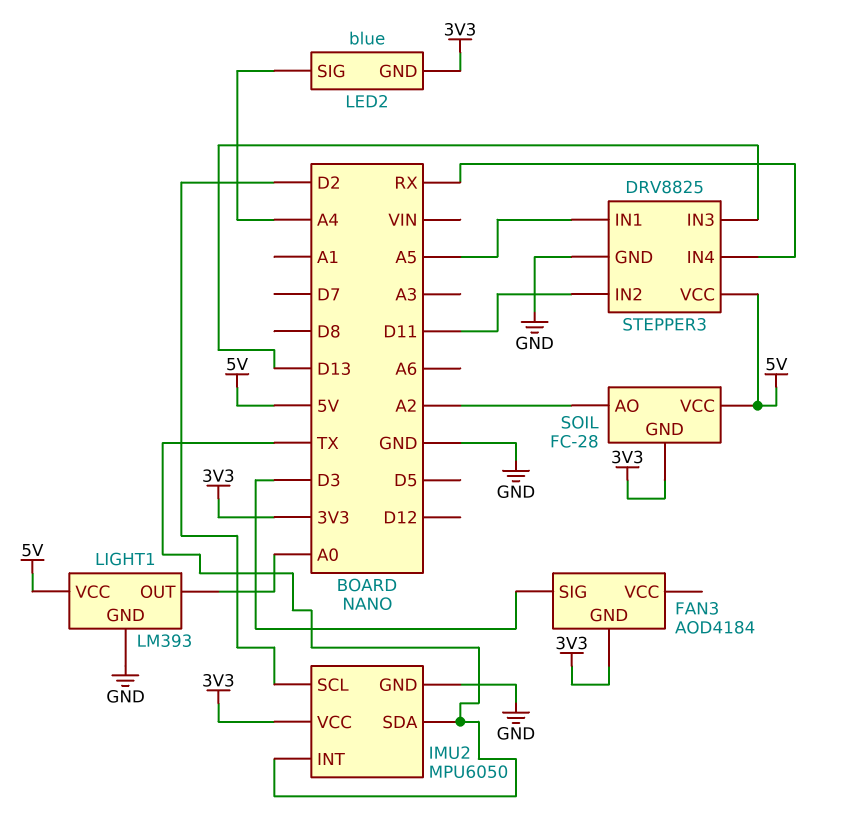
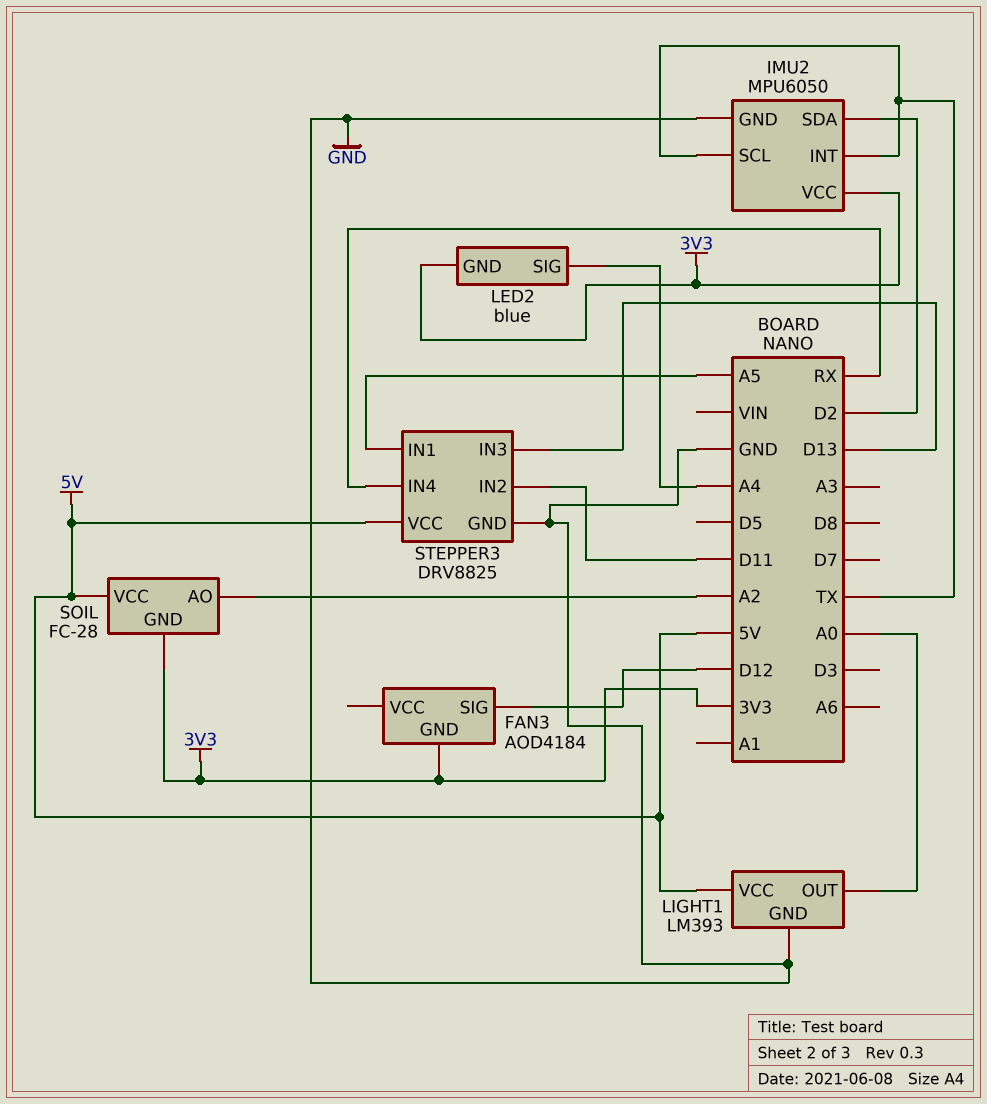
FAN3 pin SIG: D3 -> D12
IMU2 pin SCL: D2 -> TX
IMU2 pin SDA: TX -> D2

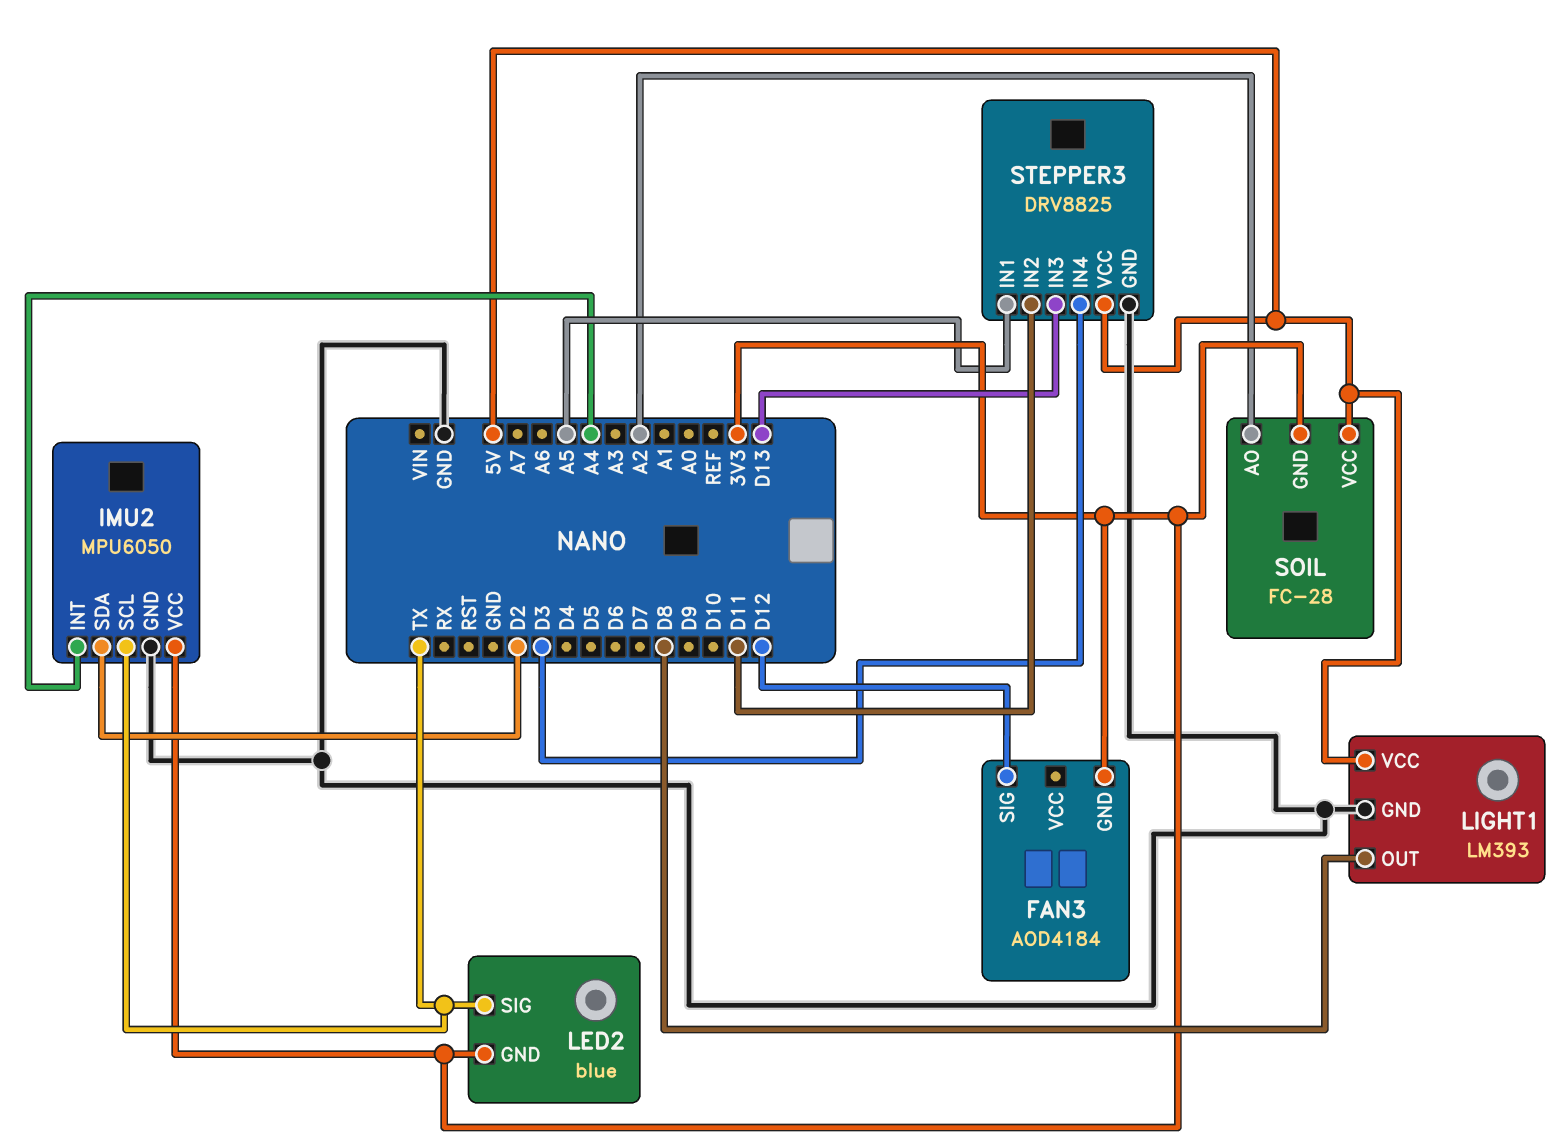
IMU2 pin INT: TX -> A4
LED2 pin SIG: A4 -> TX
LIGHT1 pin OUT: A0 -> D8
STEPPER3 pin IN4: RX -> D3

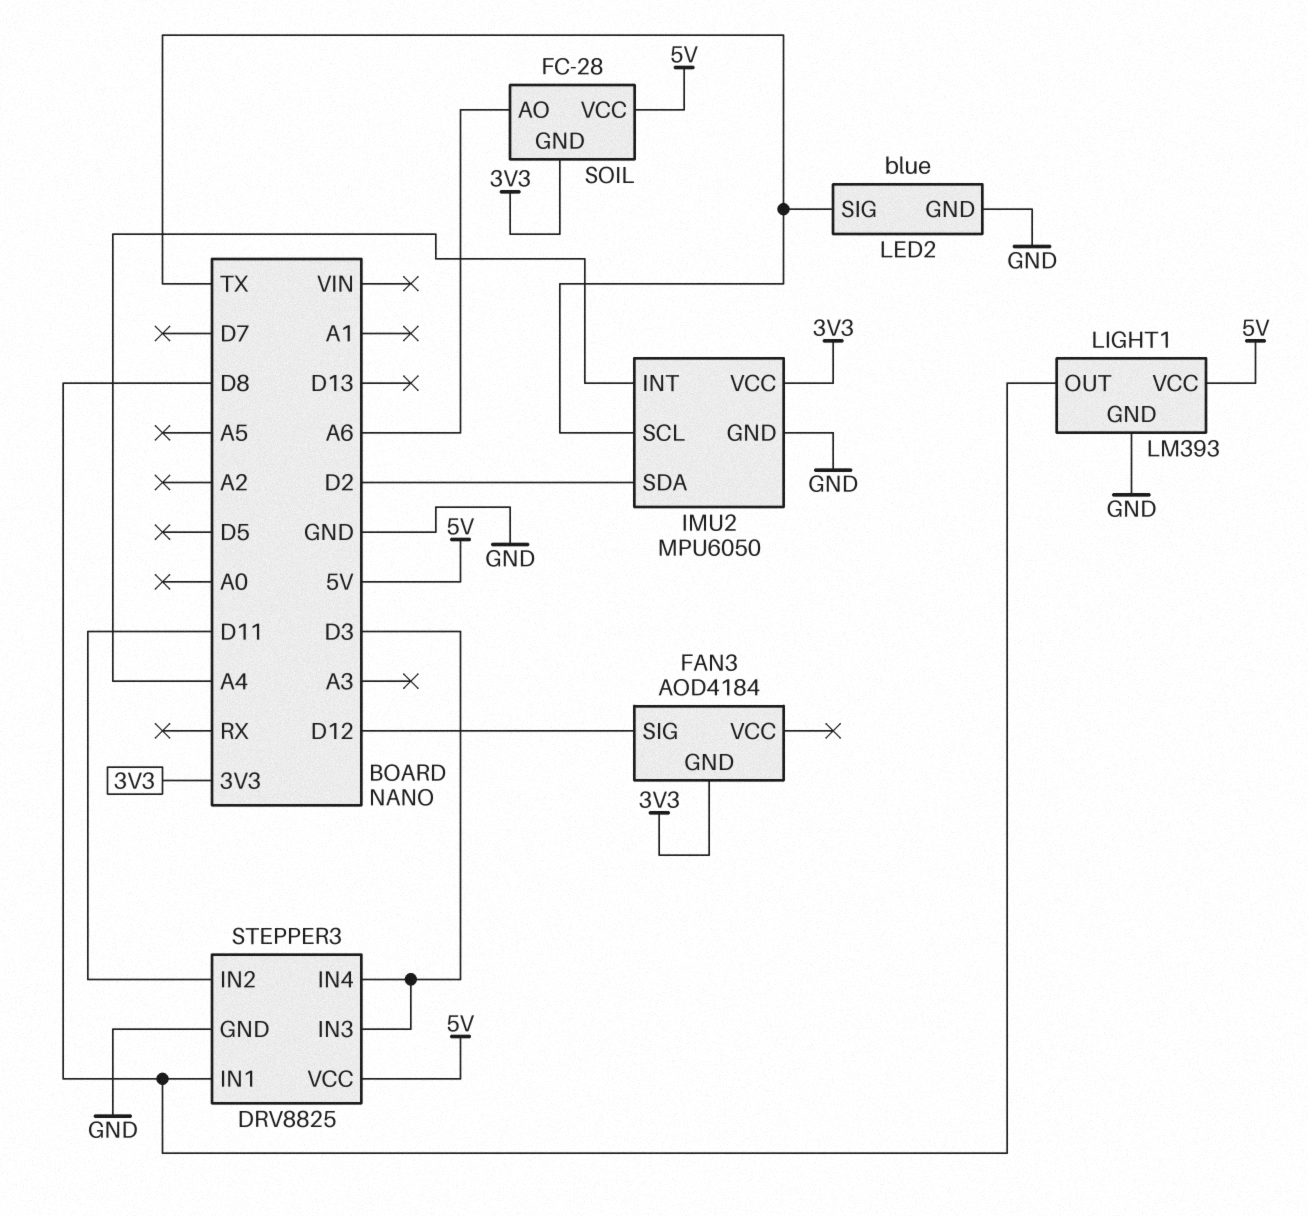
LED2 pin GND: 3V3 -> GND
SOIL pin AO: A2 -> A6
STEPPER3 pin IN1: A5 -> D8
STEPPER3 pin IN3: D13 -> D3

